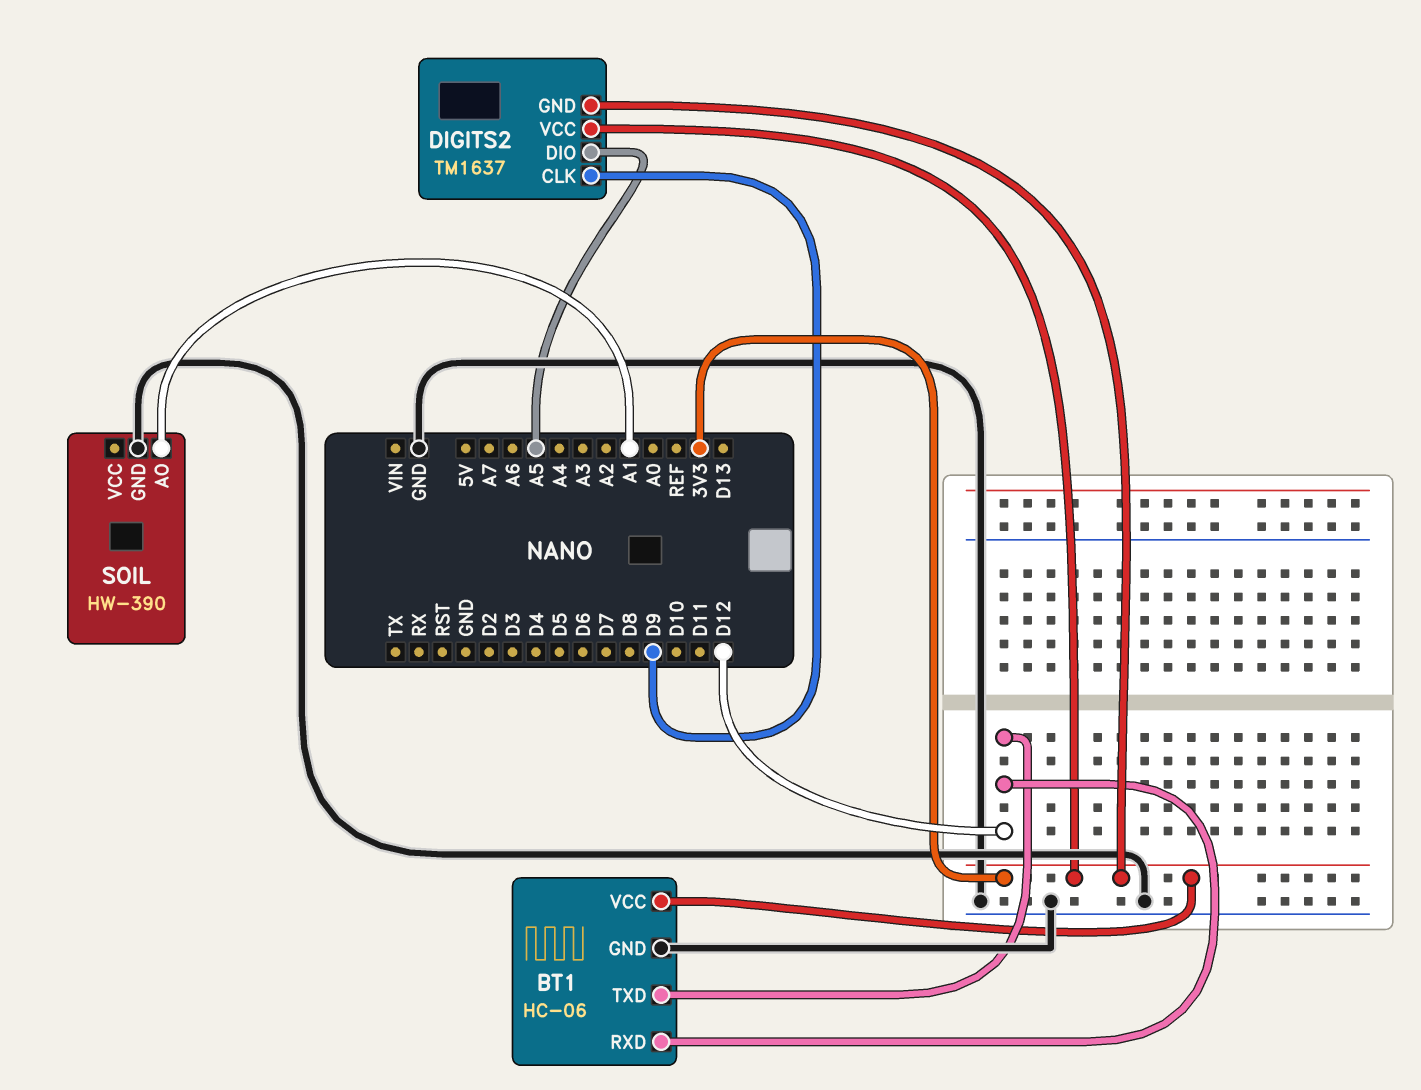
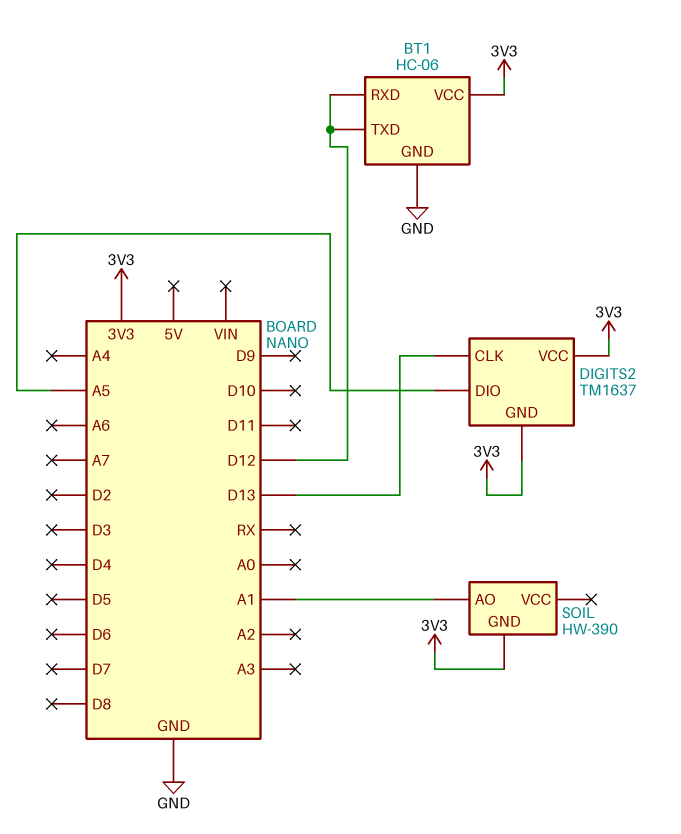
DIGITS2 pin CLK: D9 -> D13
SOIL pin GND: GND -> 3V3

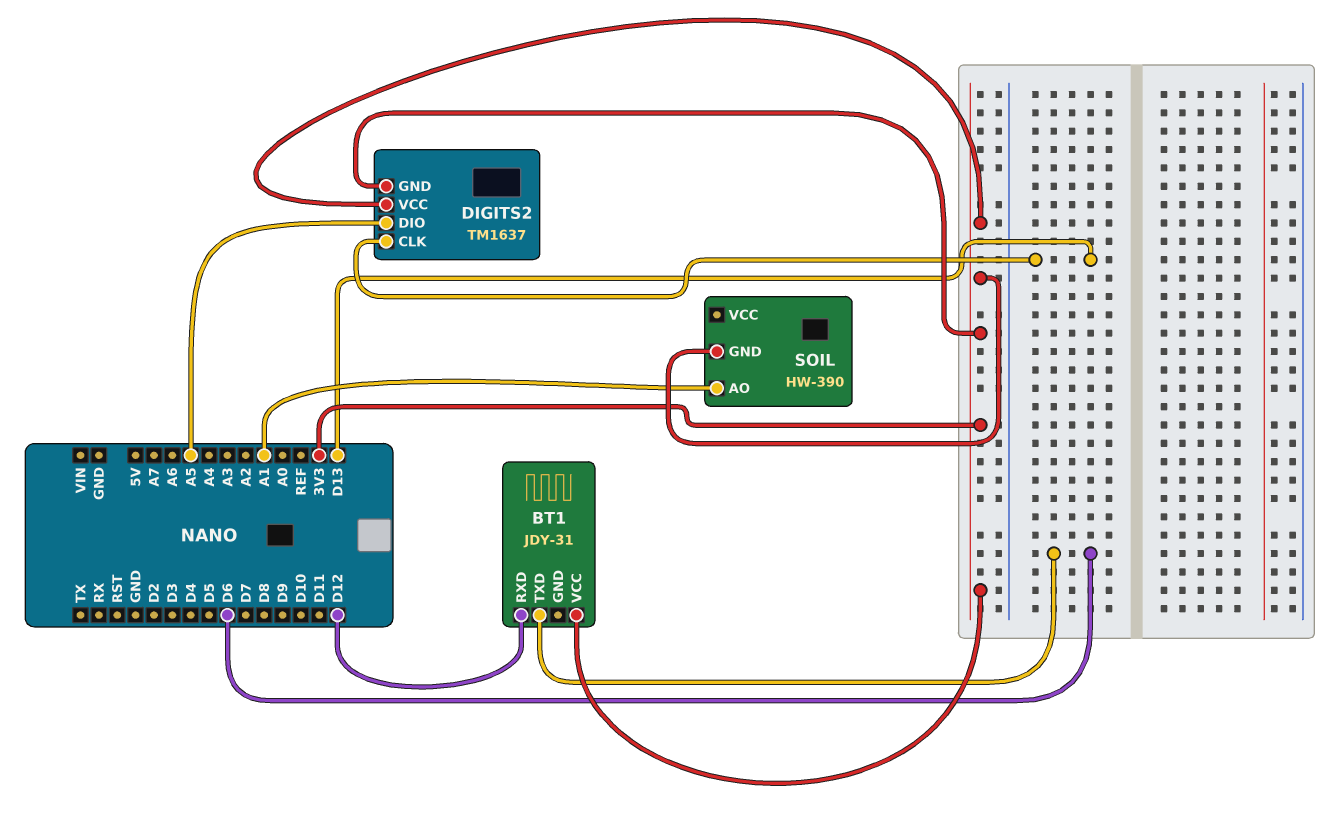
BT1: HC-06 -> JDY-31
BT1 pin GND: GND -> none
BT1 pin TXD: D12 -> D6

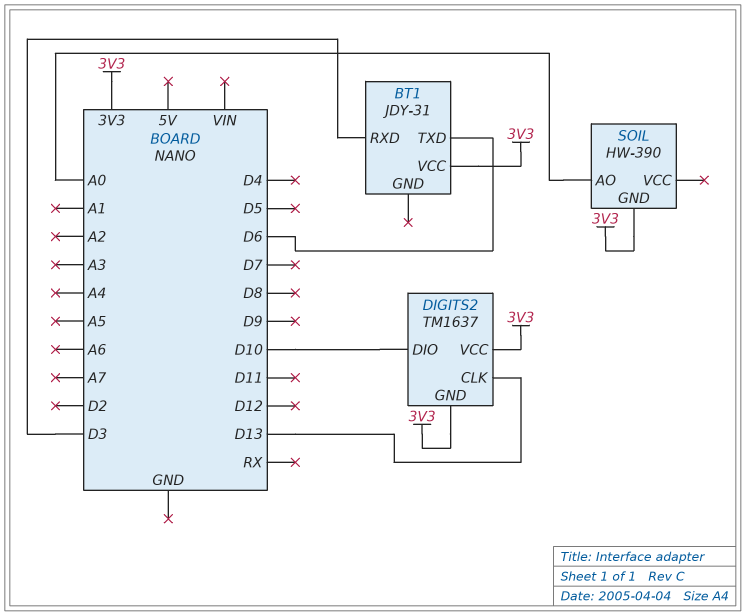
BT1 pin RXD: D12 -> D3
DIGITS2 pin DIO: A5 -> D10
SOIL pin AO: A1 -> A0

